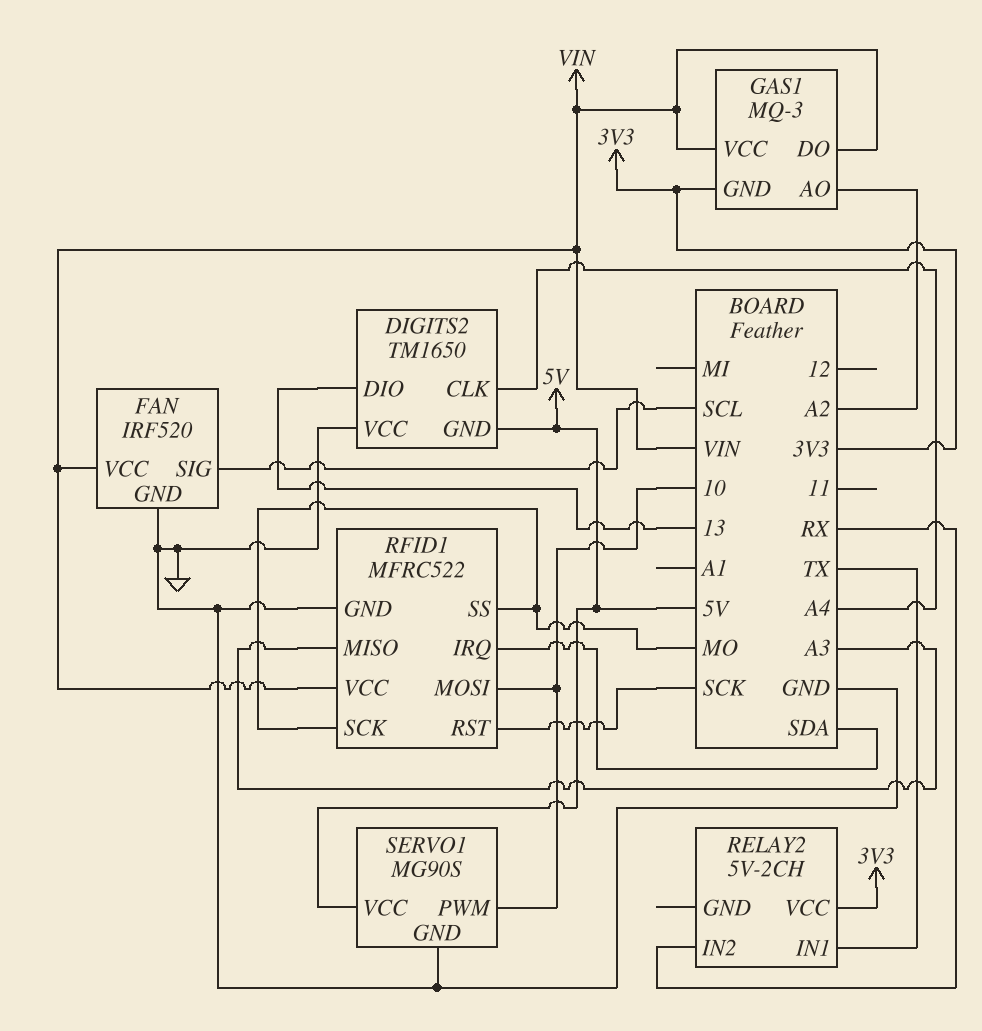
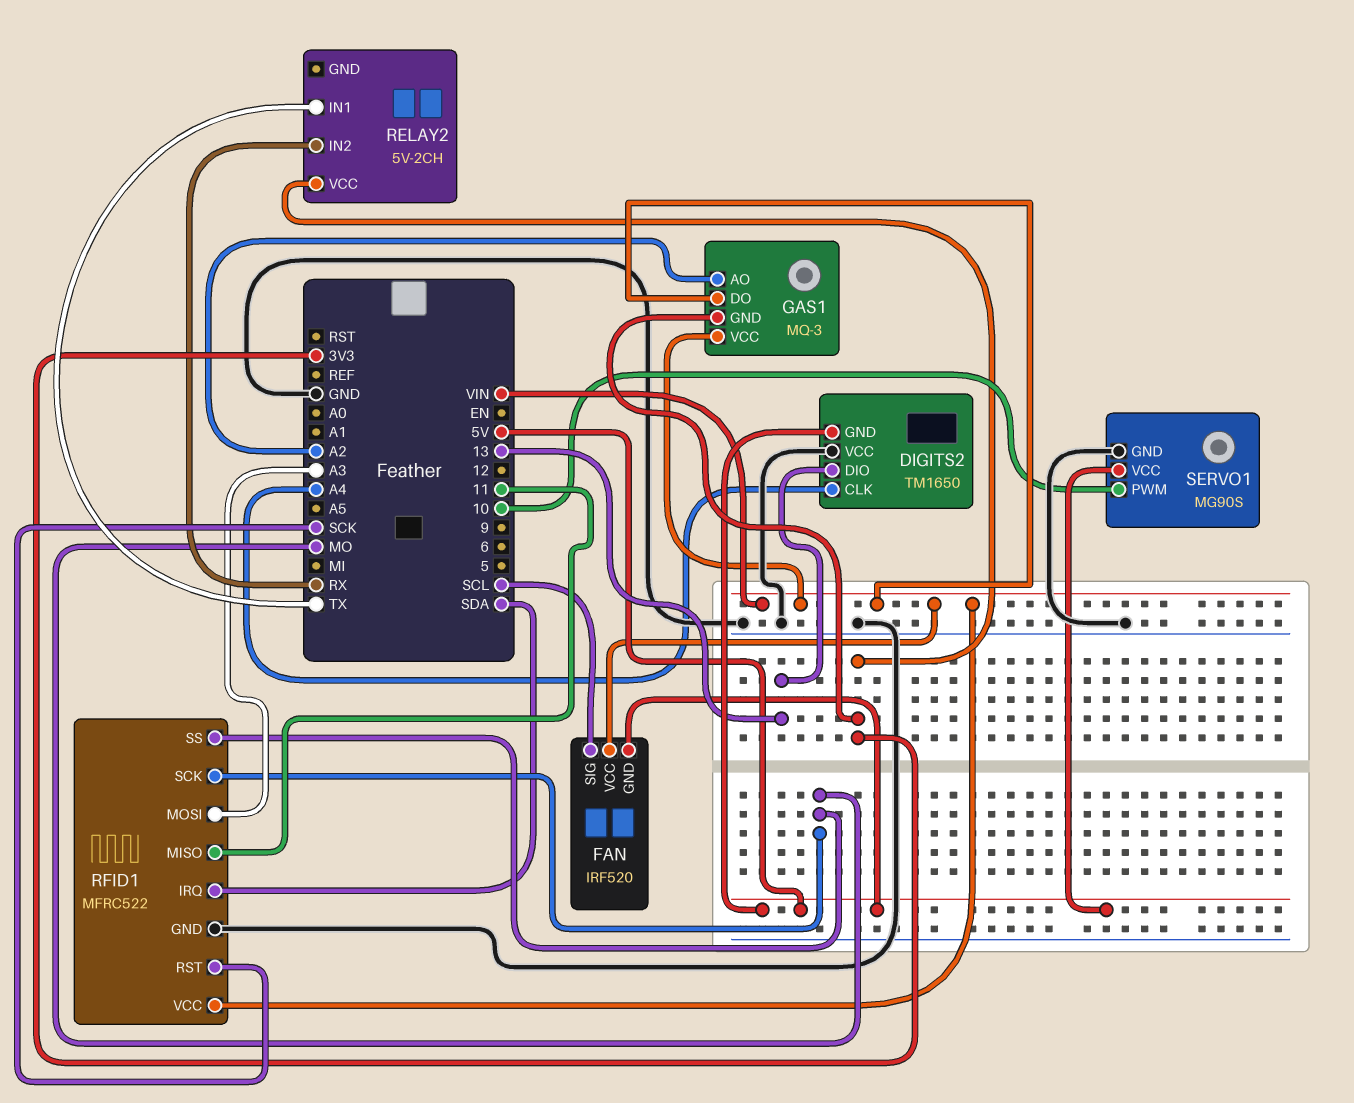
FAN pin GND: GND -> 5V
RFID1 pin MISO: A3 -> 11
RFID1 pin MOSI: 10 -> A3

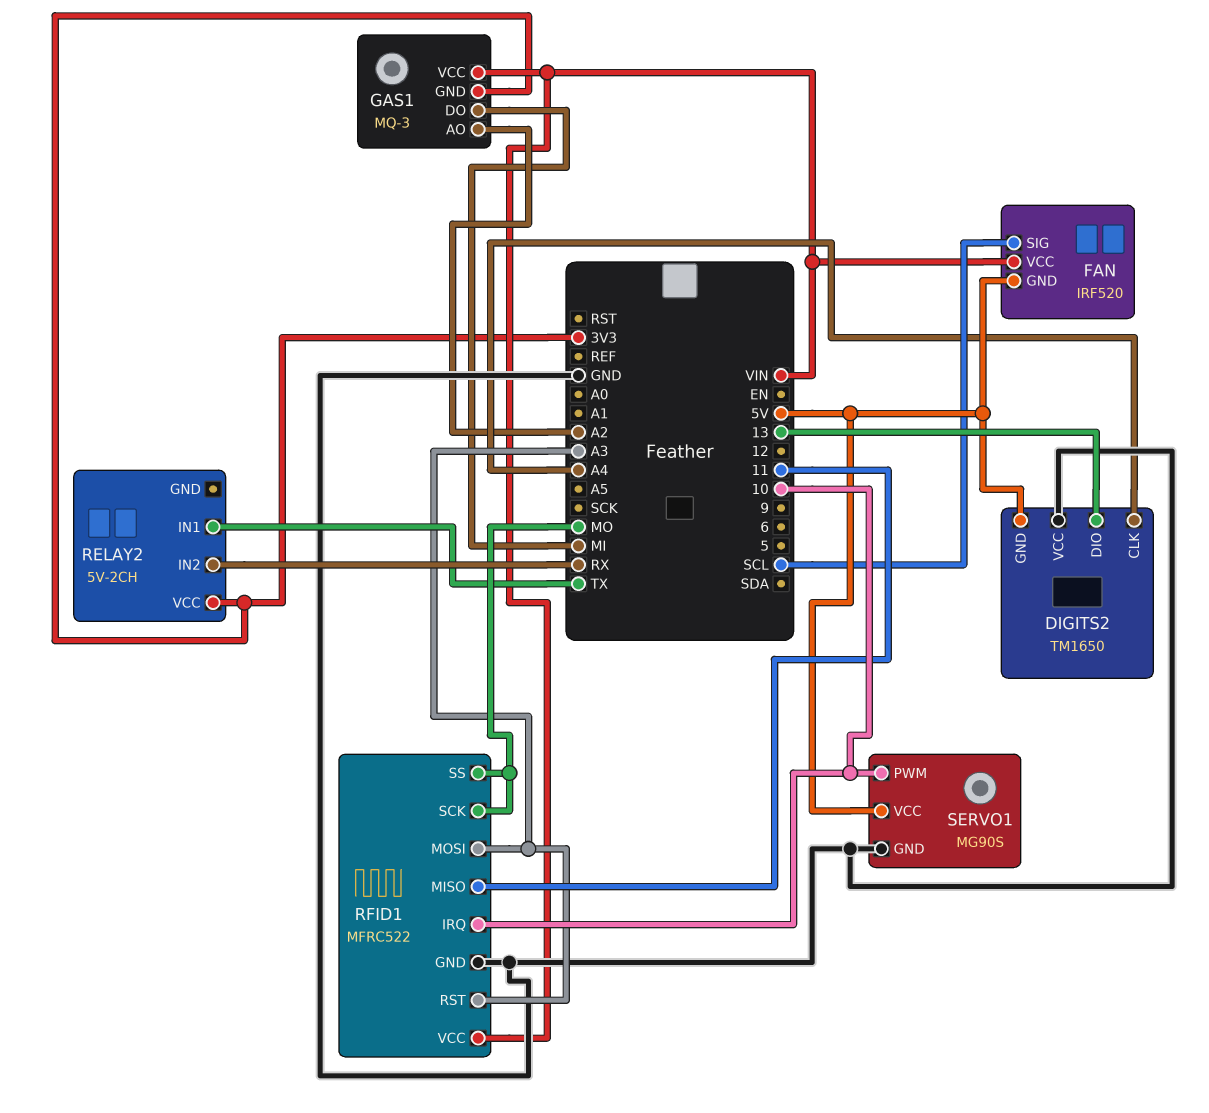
GAS1 pin DO: VIN -> MI
RFID1 pin IRQ: SDA -> 10
RFID1 pin RST: SCK -> A3

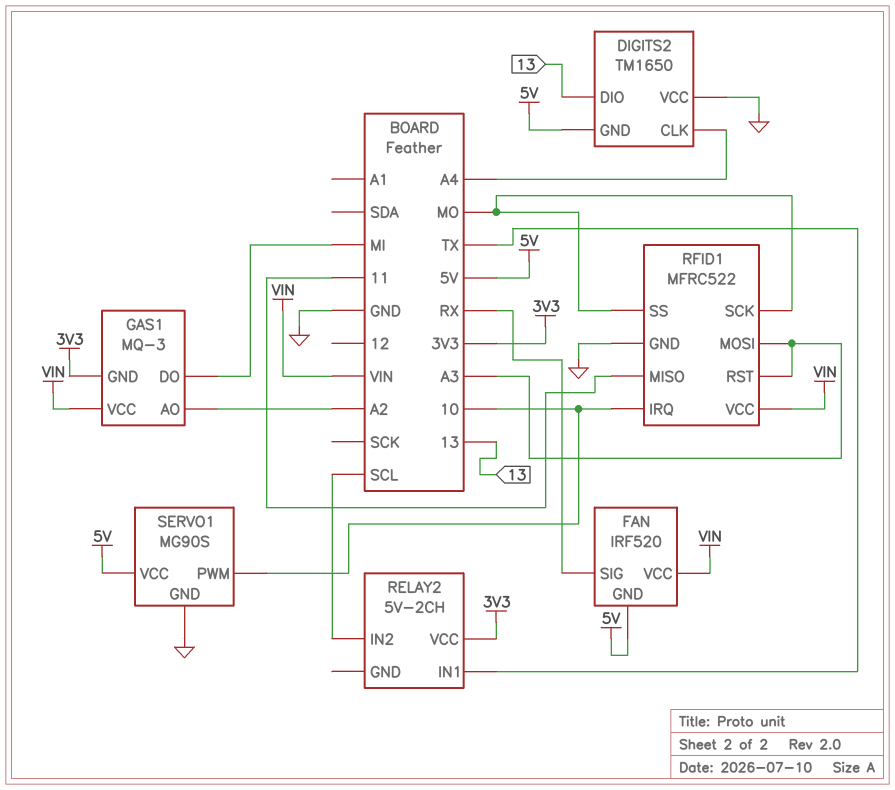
FAN pin SIG: SCL -> RX
RELAY2 pin IN2: RX -> SCL

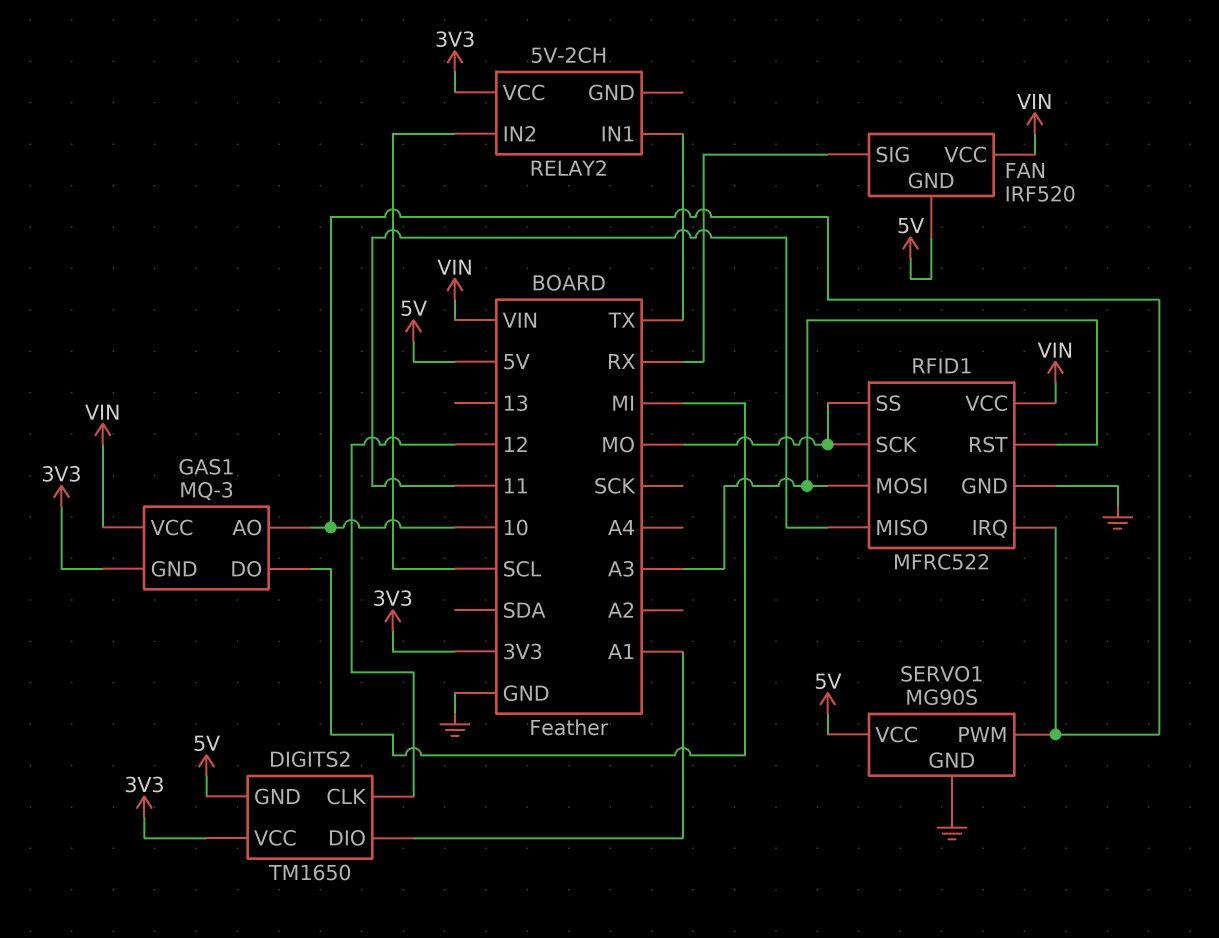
DIGITS2 pin CLK: A4 -> 12
DIGITS2 pin DIO: 13 -> A1
DIGITS2 pin VCC: GND -> 3V3
GAS1 pin AO: A2 -> 10

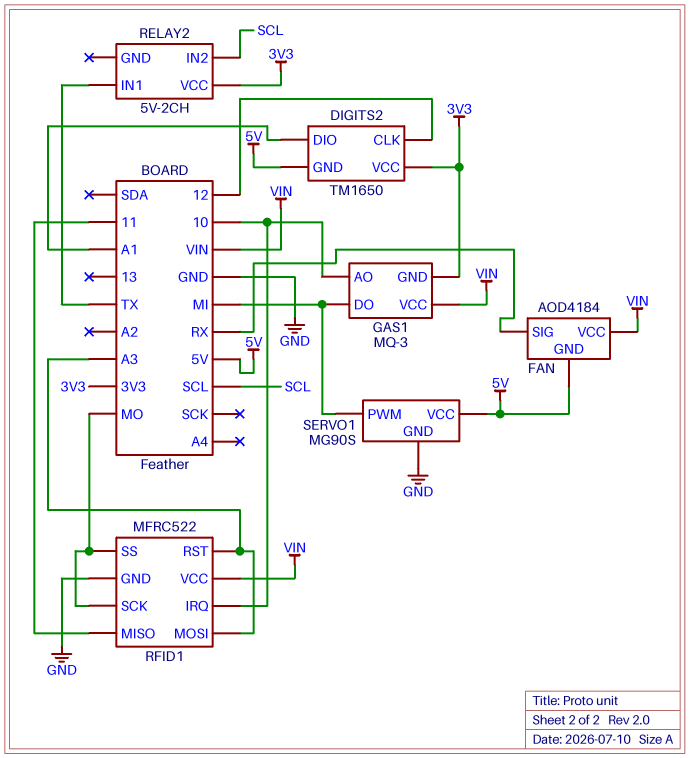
FAN: IRF520 -> AOD4184
SERVO1 pin PWM: 10 -> MI

